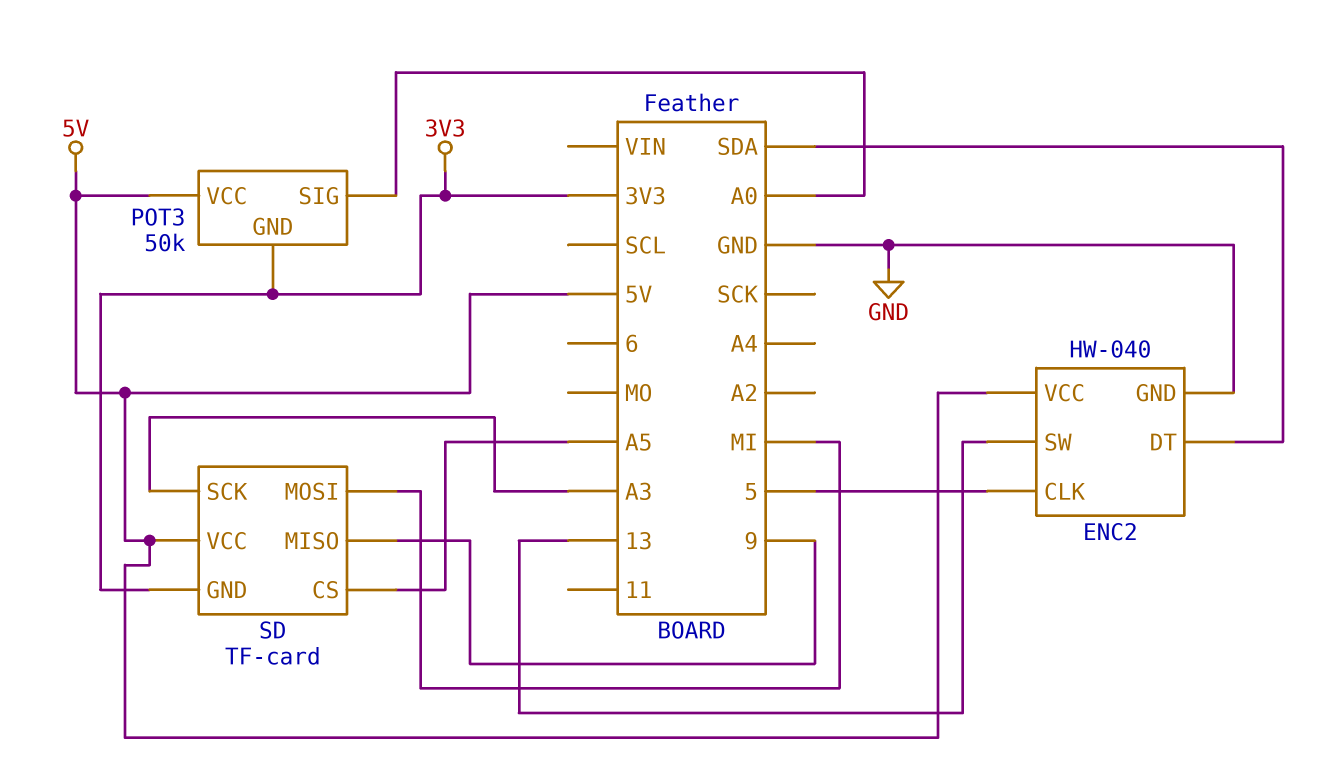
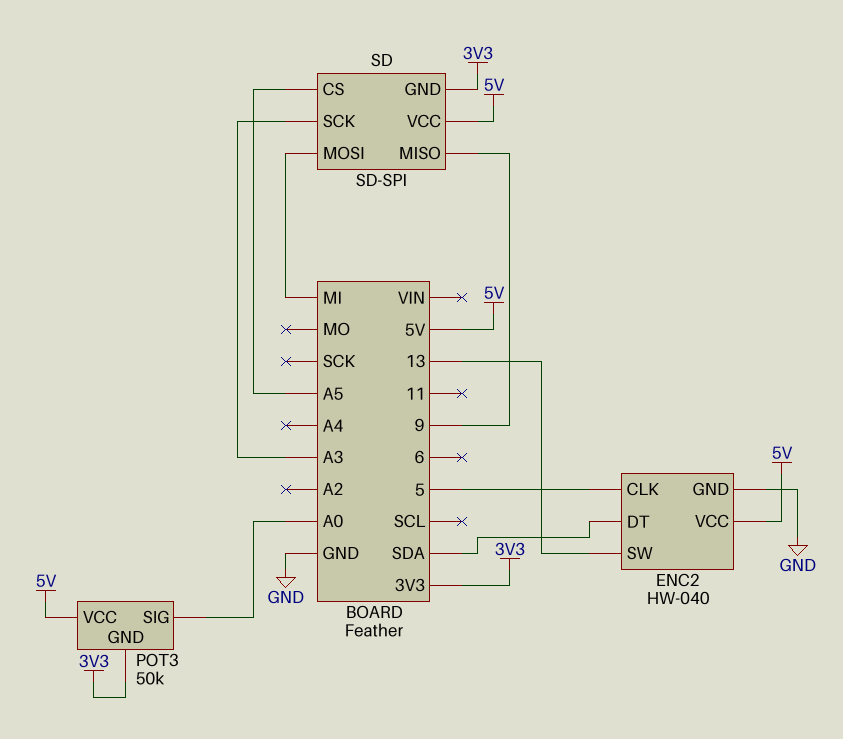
SD: TF-card -> SD-SPI

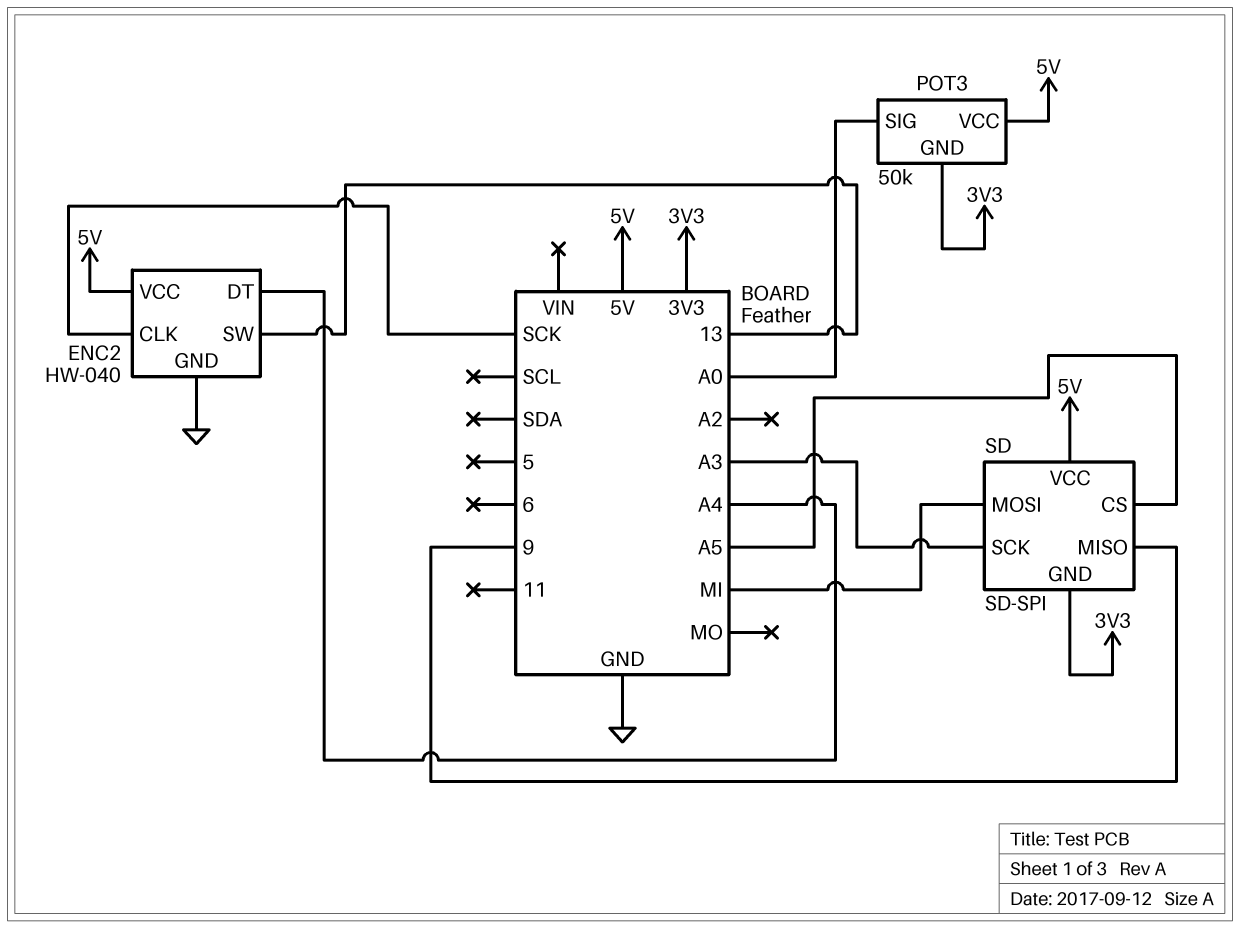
ENC2 pin CLK: 5 -> SCK
ENC2 pin DT: SDA -> A4

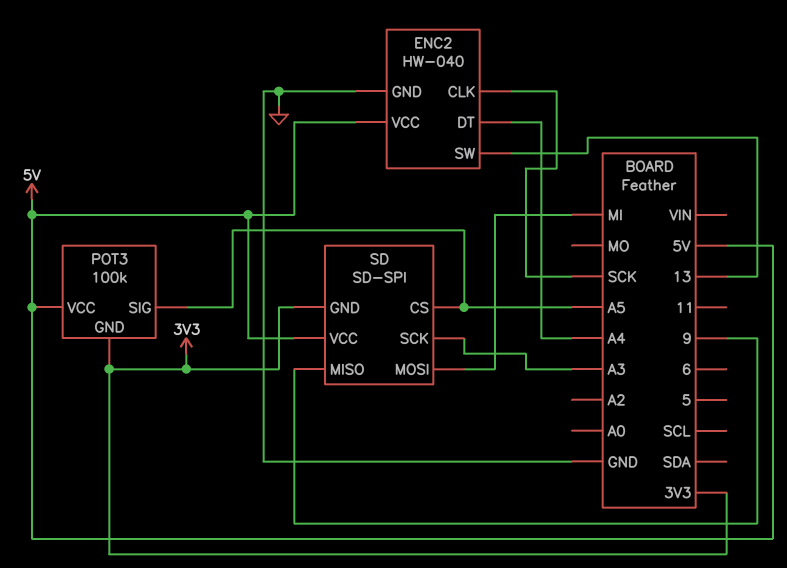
POT3: 50k -> 100k
POT3 pin SIG: A0 -> A5

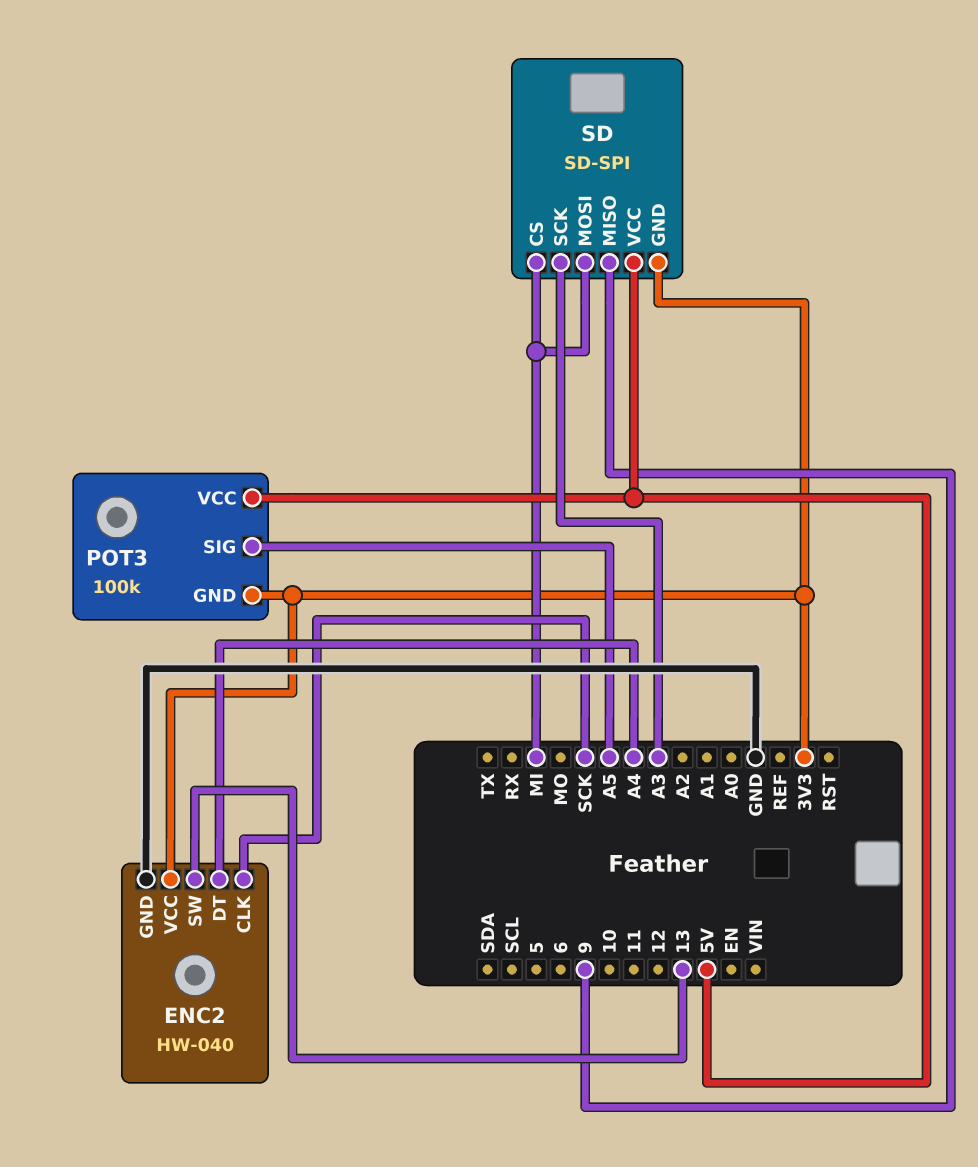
ENC2 pin VCC: 5V -> 3V3
SD pin CS: A5 -> MI

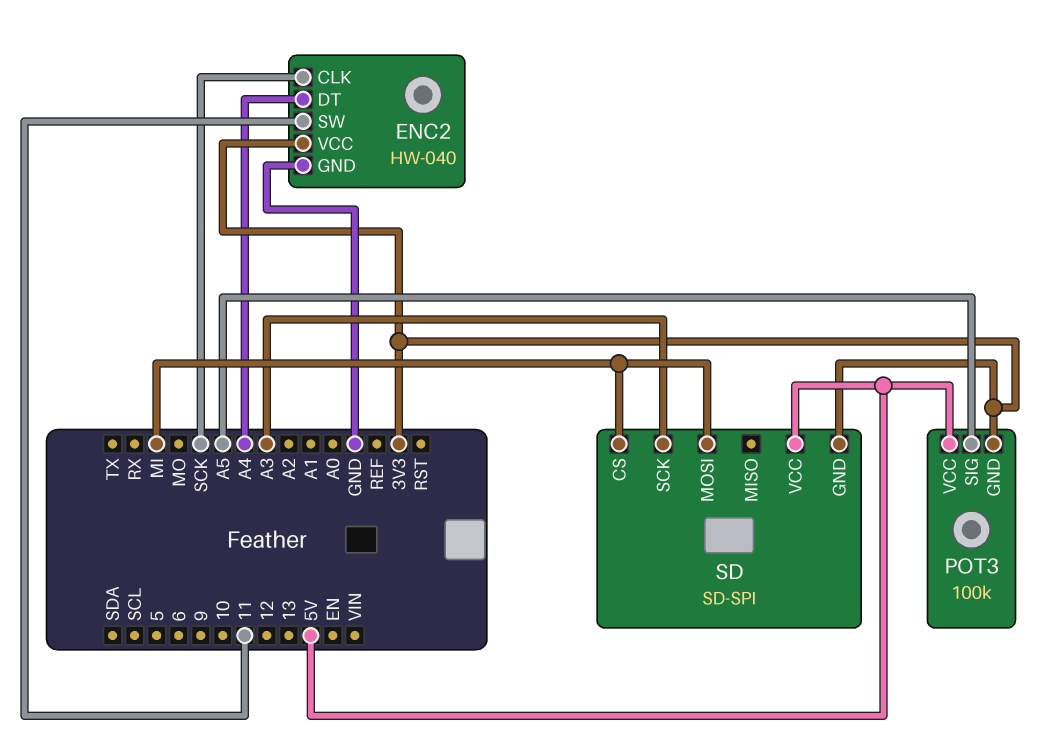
ENC2 pin SW: 13 -> 11
SD pin MISO: 9 -> none

